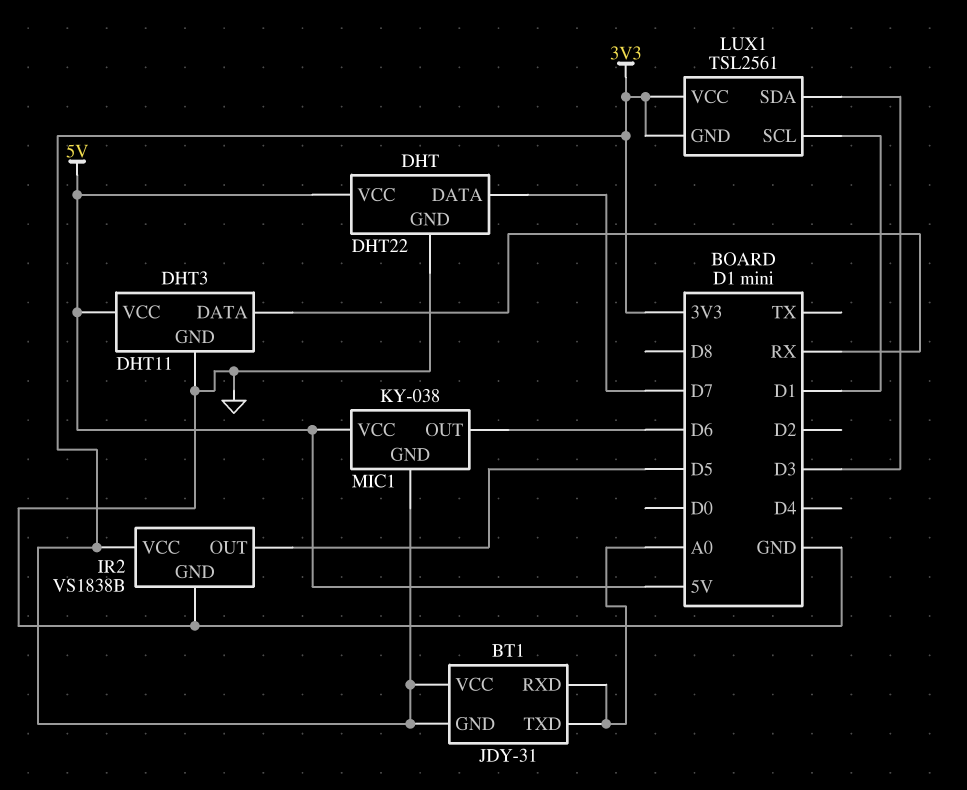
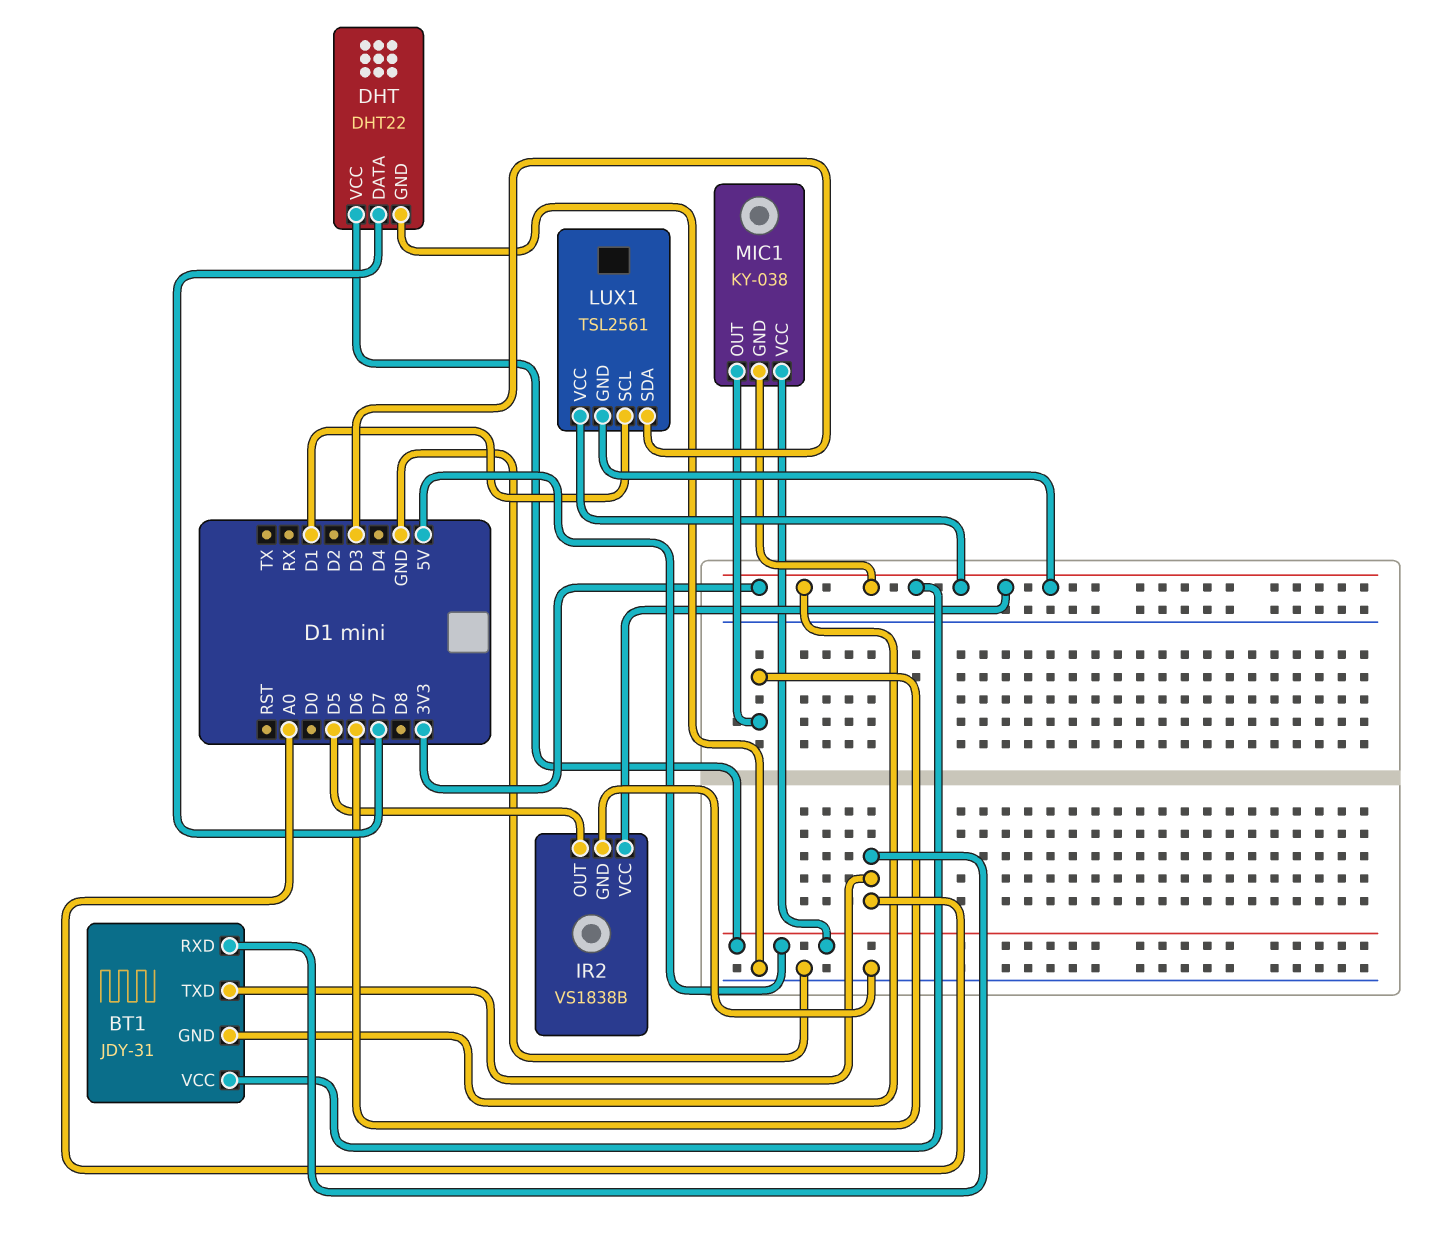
DHT3: DHT11 -> none
DHT3 pin DATA: RX -> none
DHT3 pin GND: GND -> none
DHT3 pin VCC: 5V -> none

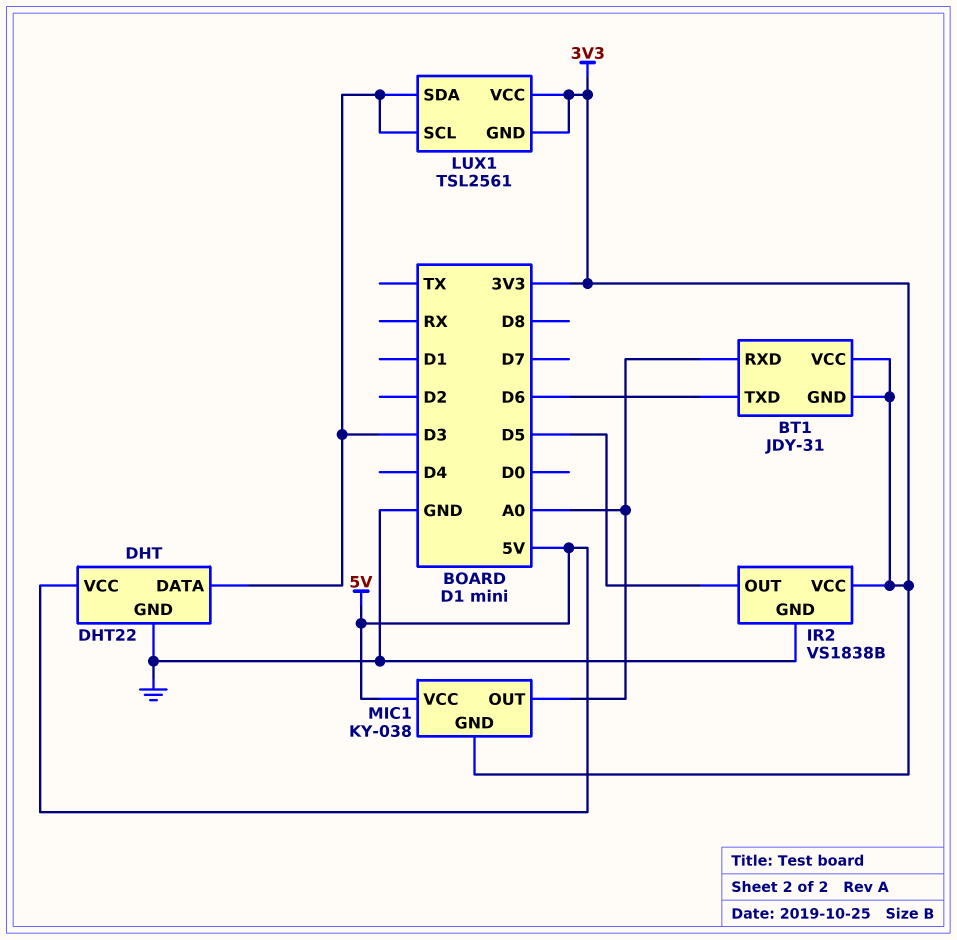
BT1 pin TXD: A0 -> D6
DHT pin DATA: D7 -> D3
LUX1 pin SCL: D1 -> D3
MIC1 pin OUT: D6 -> A0

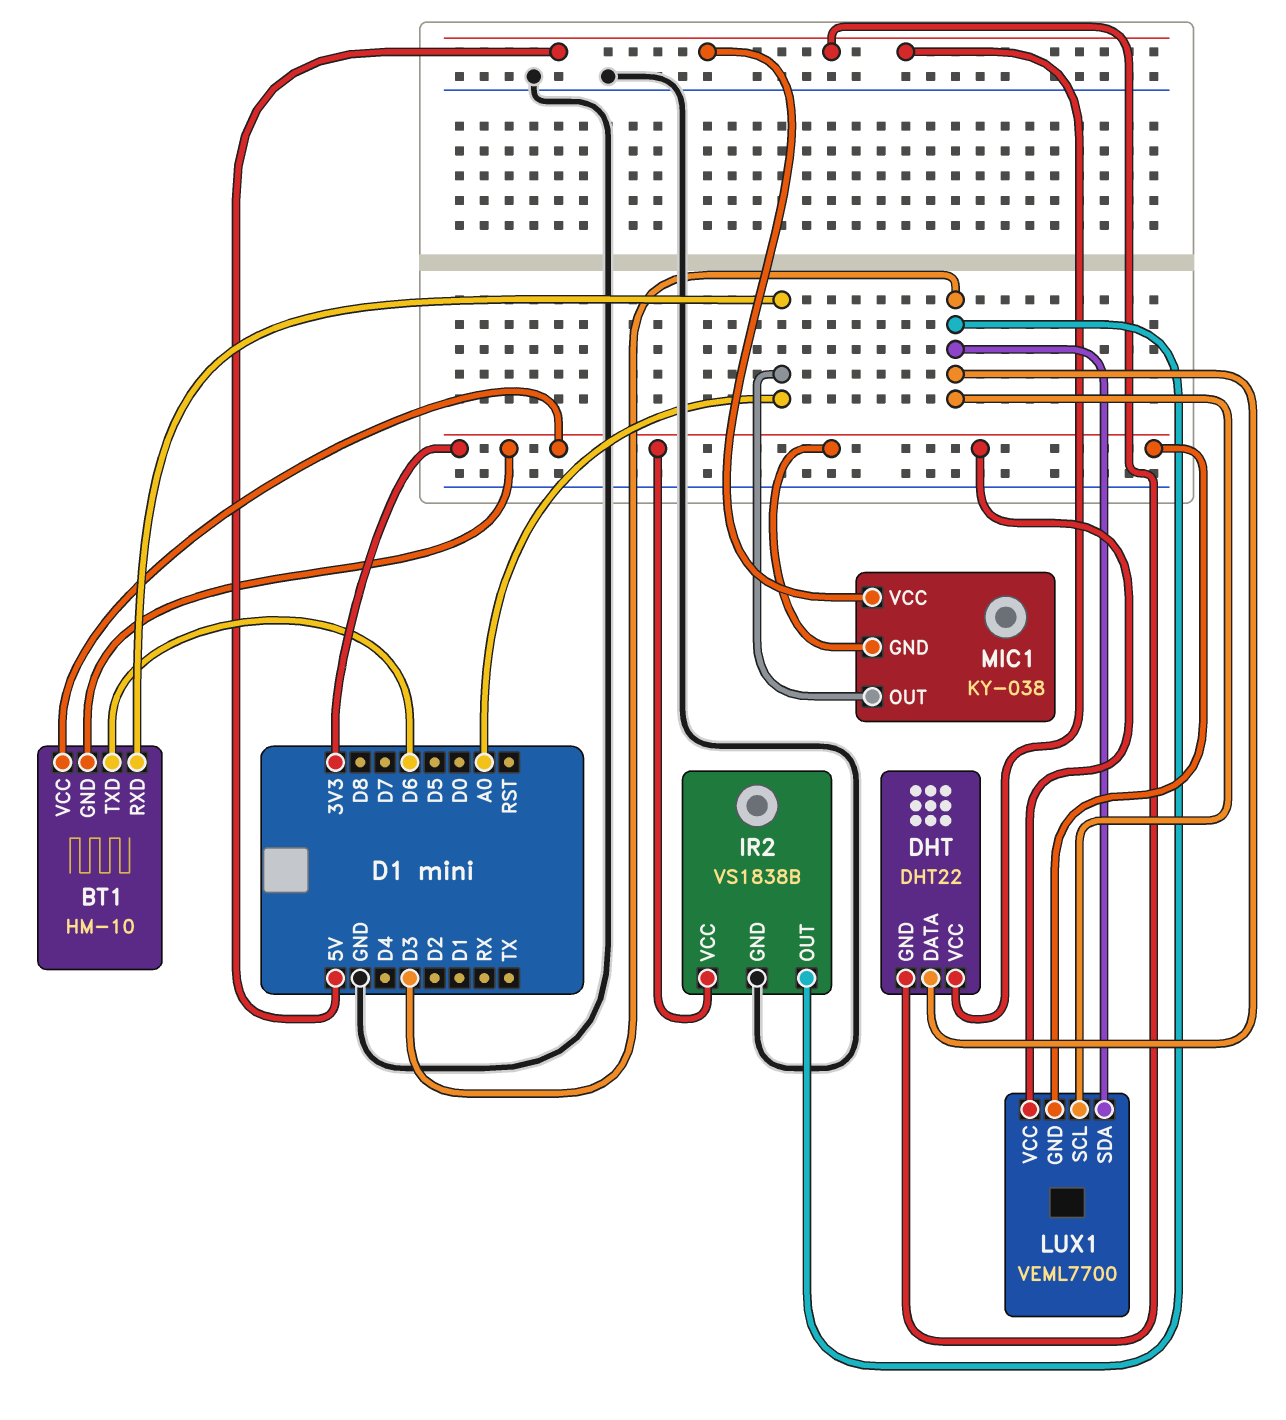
BT1: JDY-31 -> HM-10
DHT pin GND: GND -> 5V
IR2 pin OUT: D5 -> D3
LUX1: TSL2561 -> VEML7700

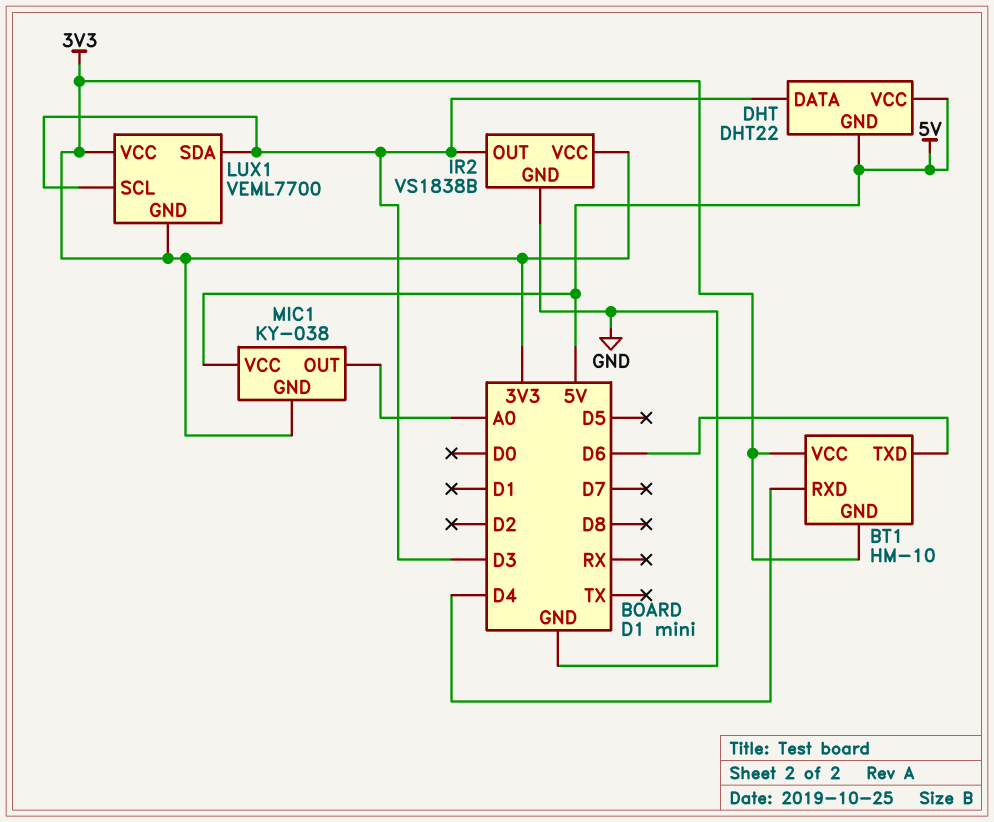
BT1 pin RXD: A0 -> D4

